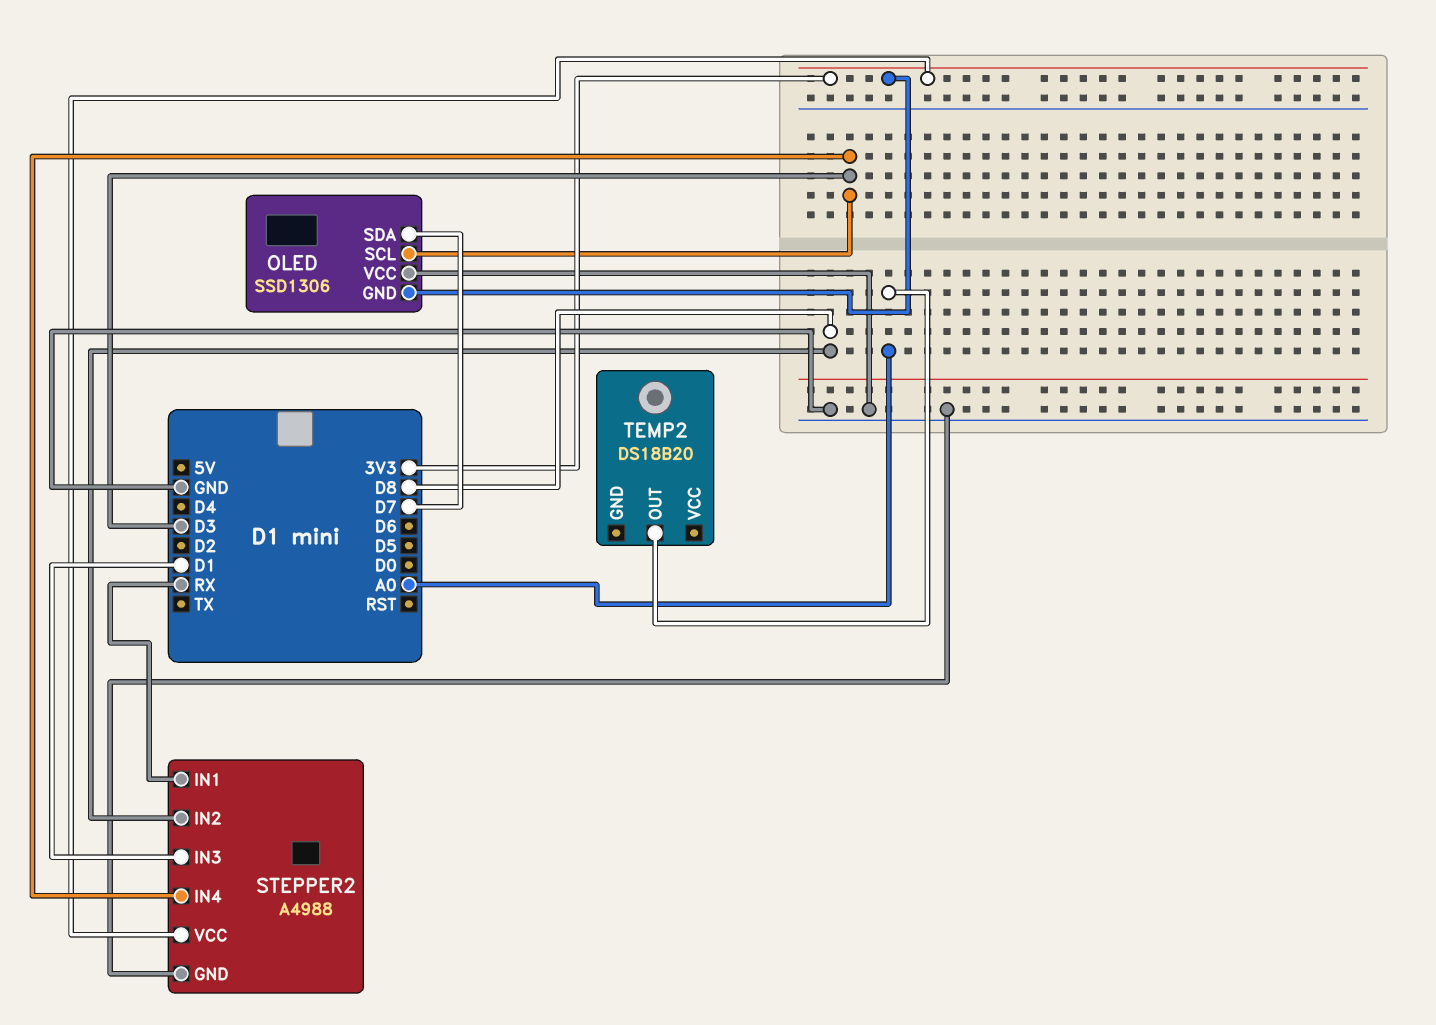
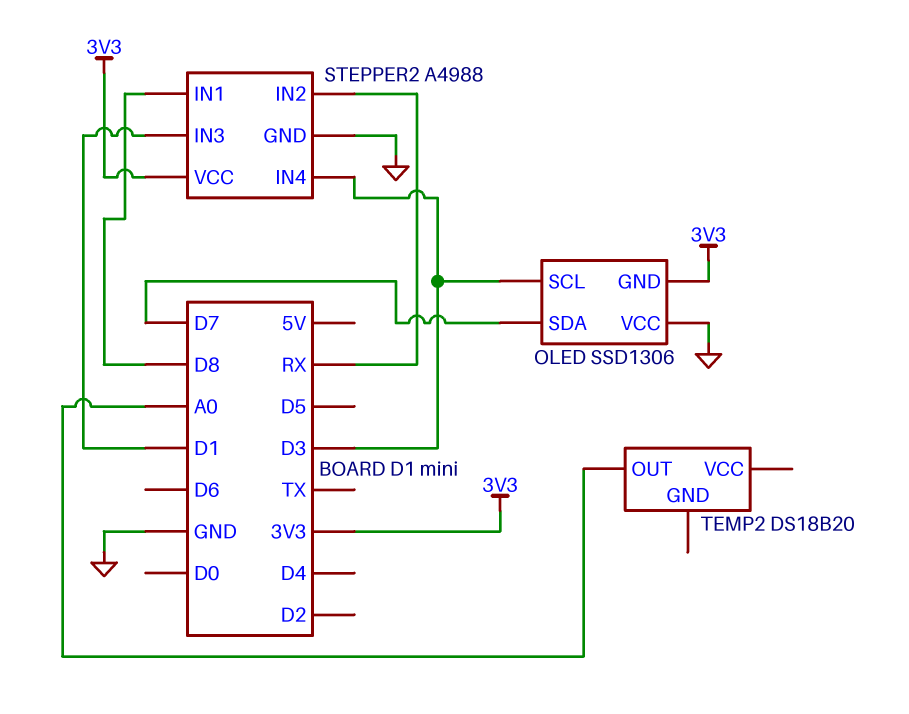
STEPPER2 pin IN1: RX -> D8
STEPPER2 pin IN2: D8 -> RX

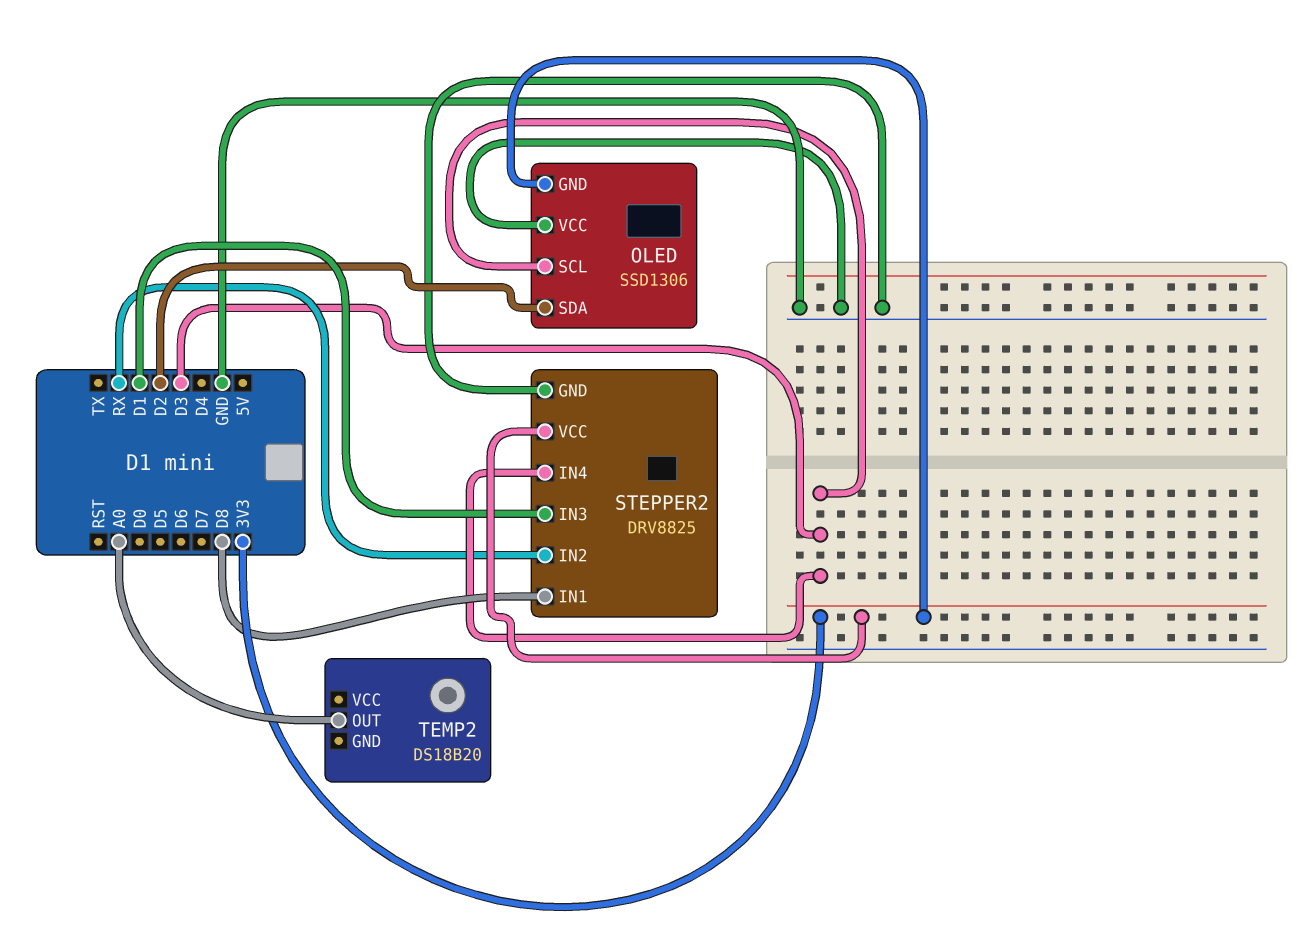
OLED pin SDA: D7 -> D2
STEPPER2: A4988 -> DRV8825

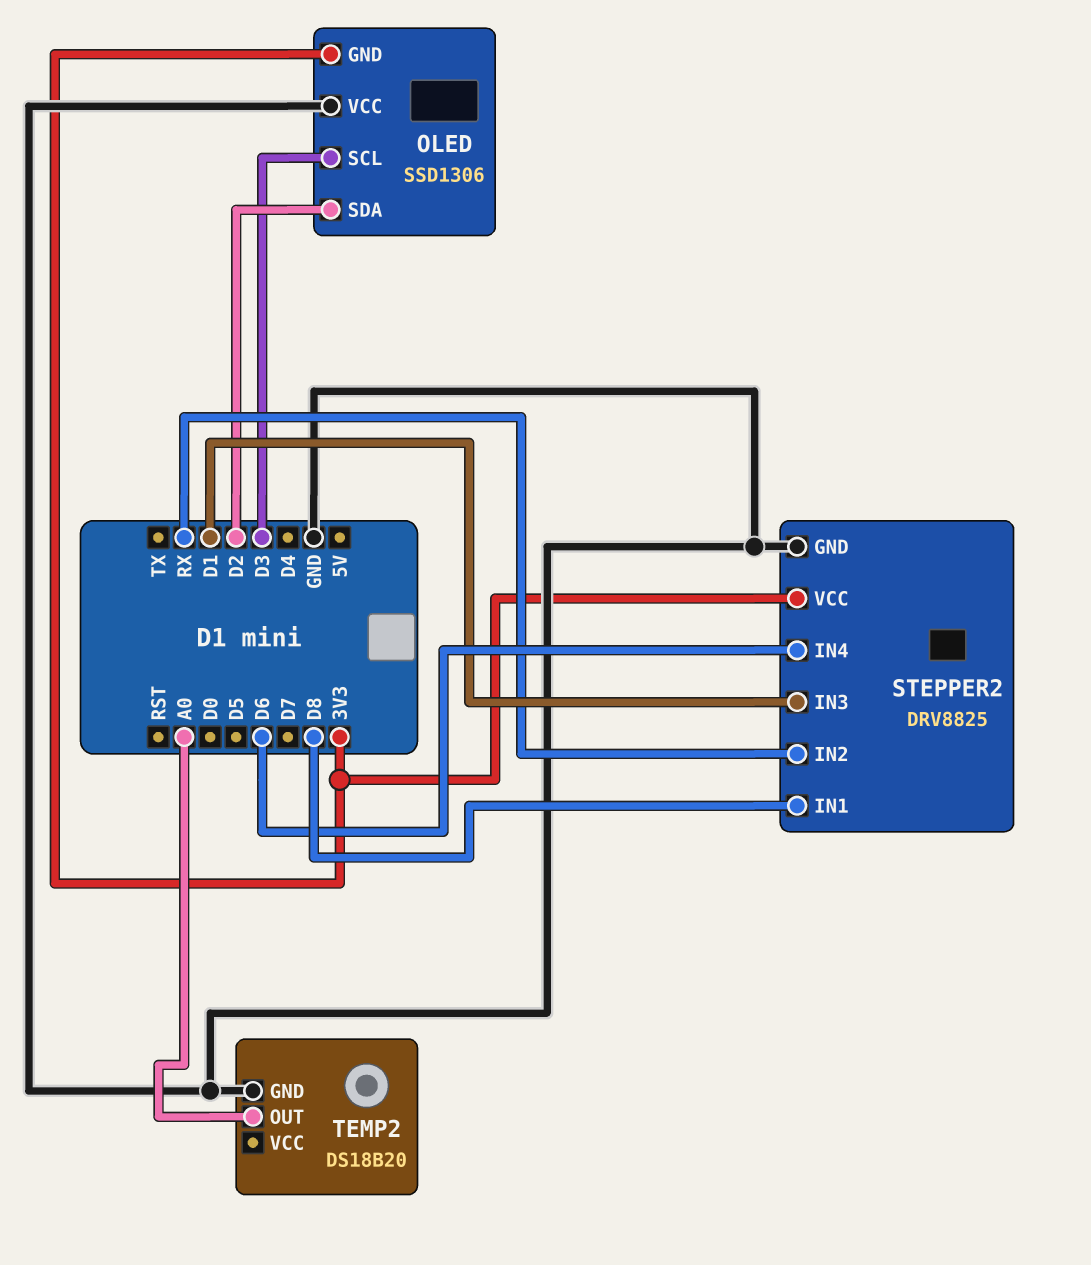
STEPPER2 pin IN4: D3 -> D6
TEMP2 pin GND: none -> GND

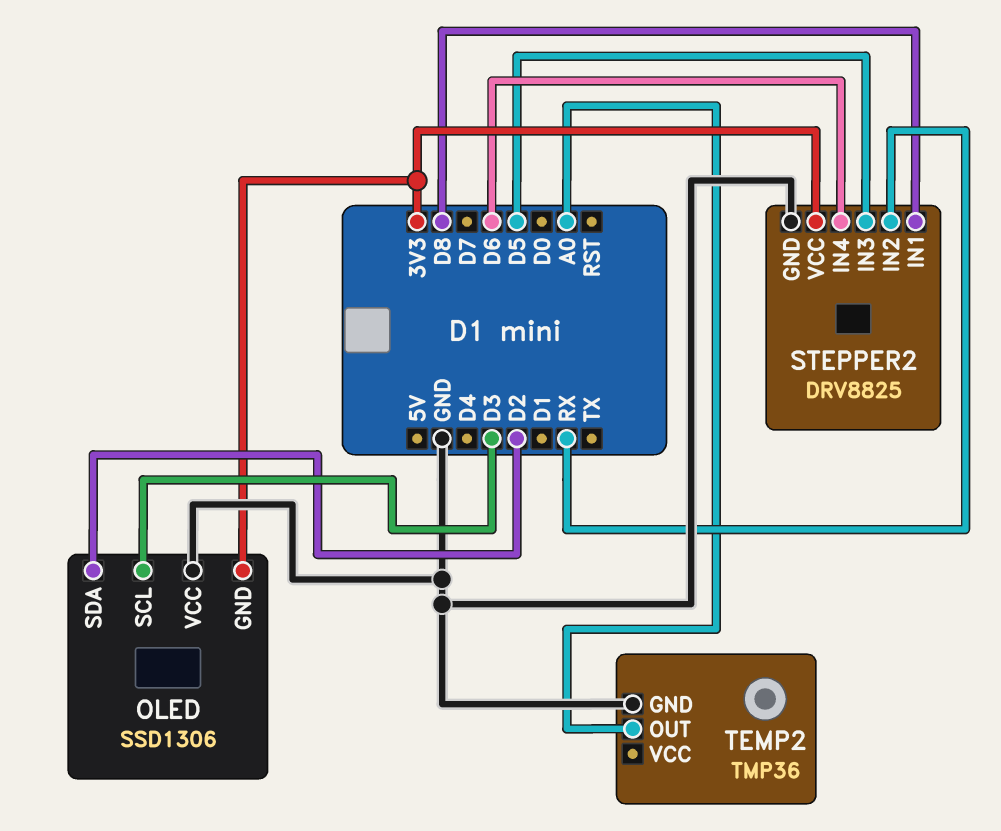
STEPPER2 pin IN3: D1 -> D5
TEMP2: DS18B20 -> TMP36

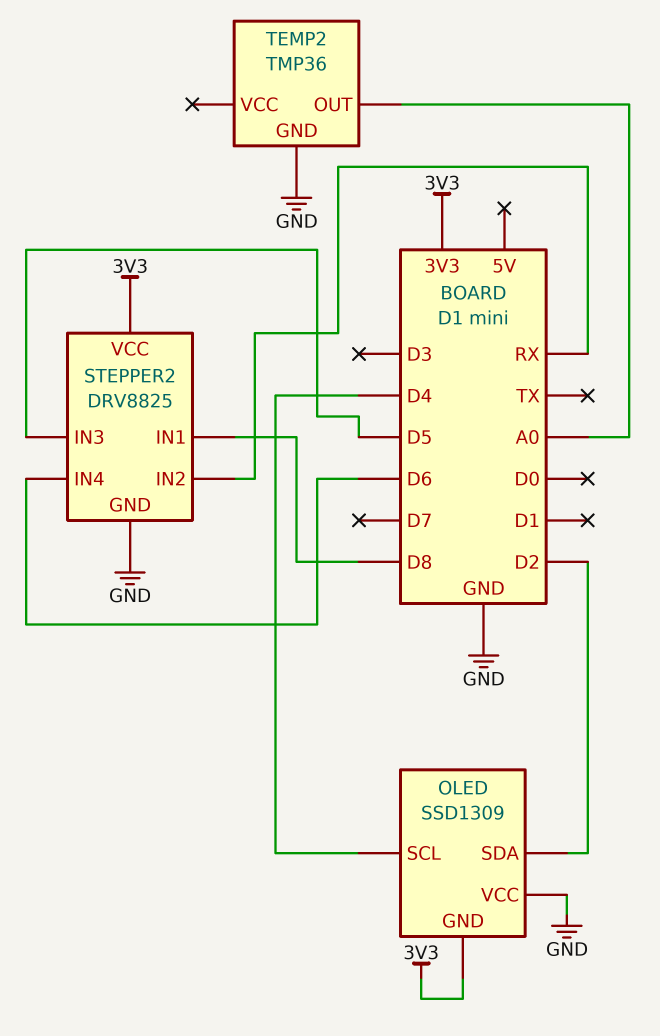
OLED: SSD1306 -> SSD1309
OLED pin SCL: D3 -> D4

